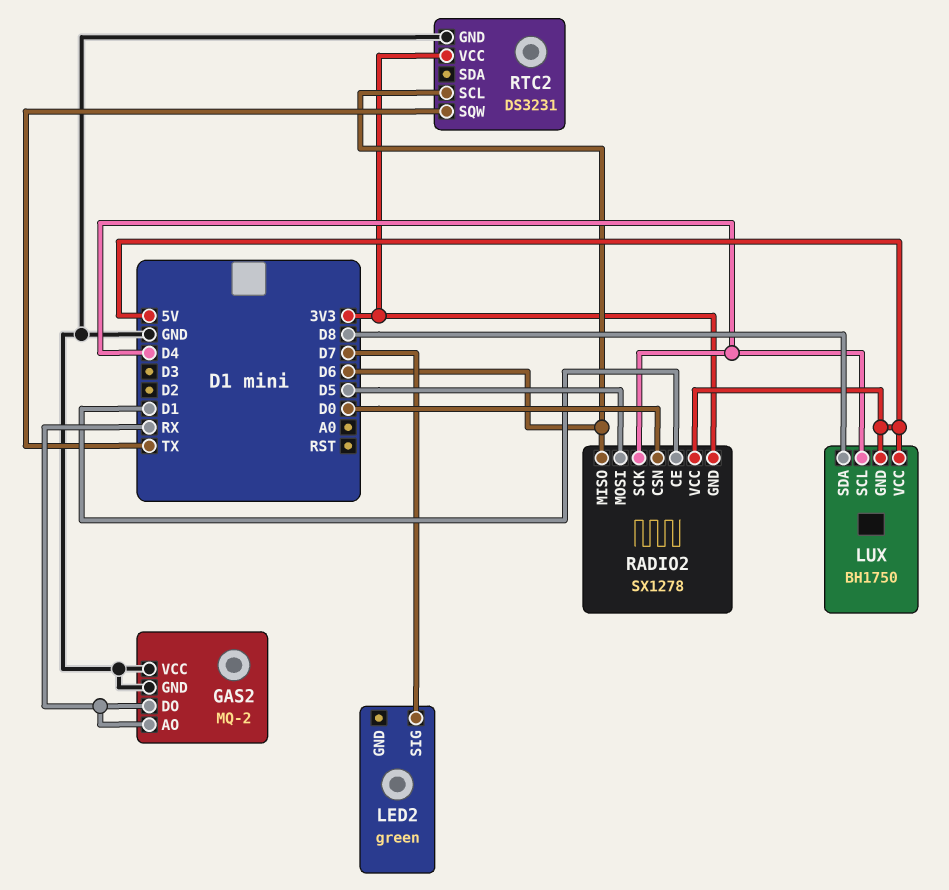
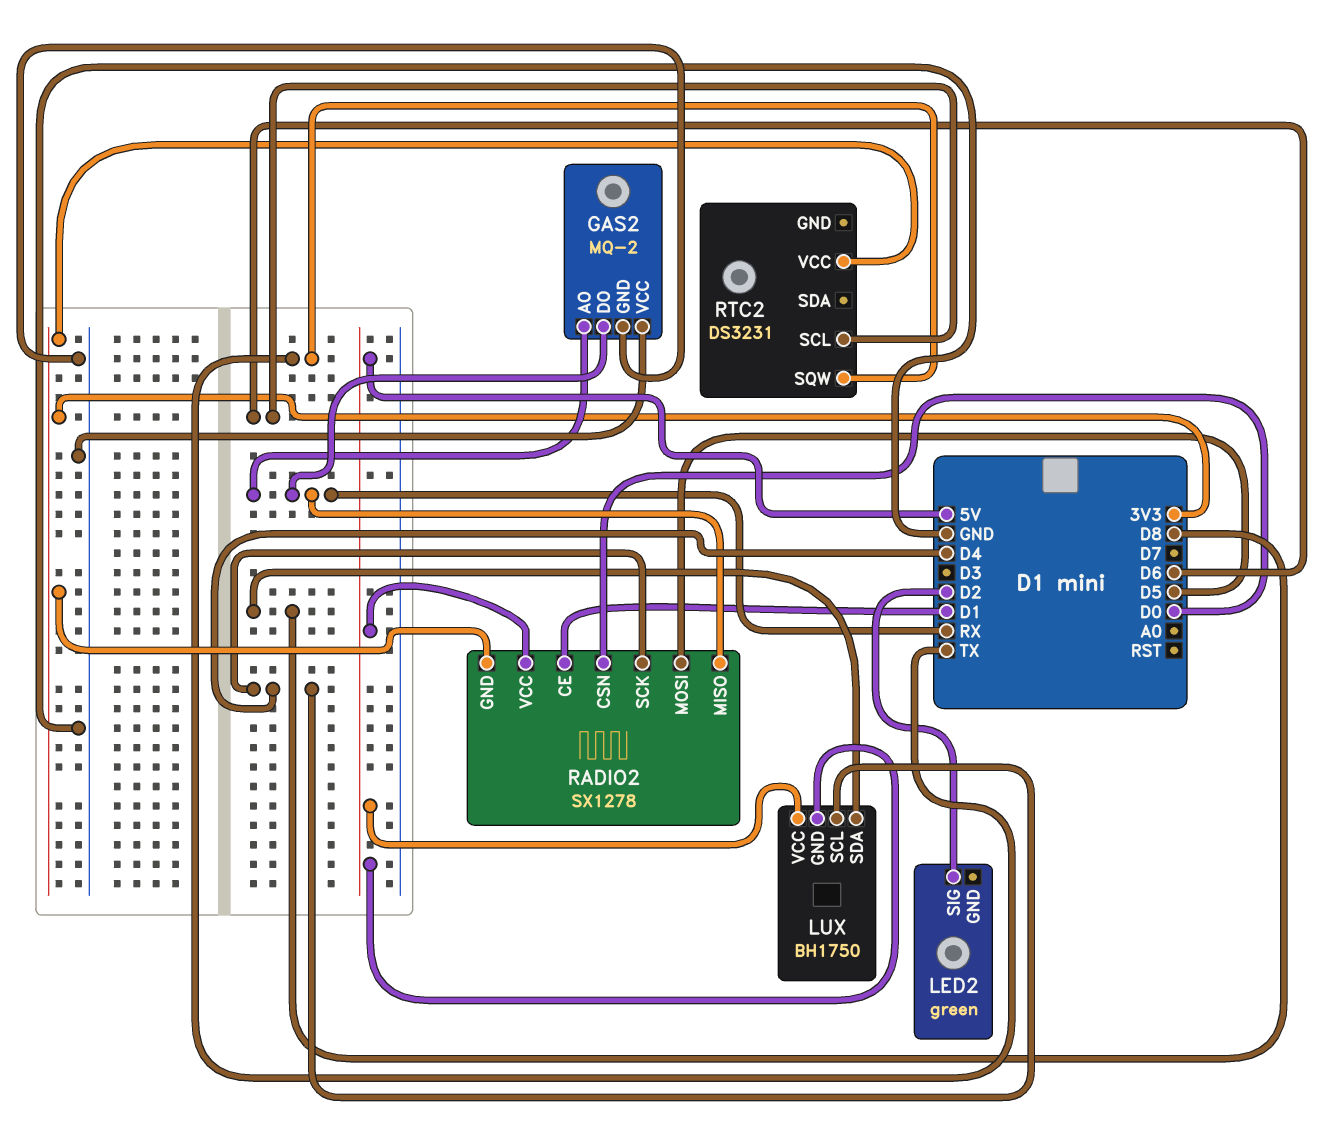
LED2 pin SIG: D7 -> D2
RADIO2 pin MISO: D6 -> RX
RTC2 pin GND: GND -> none

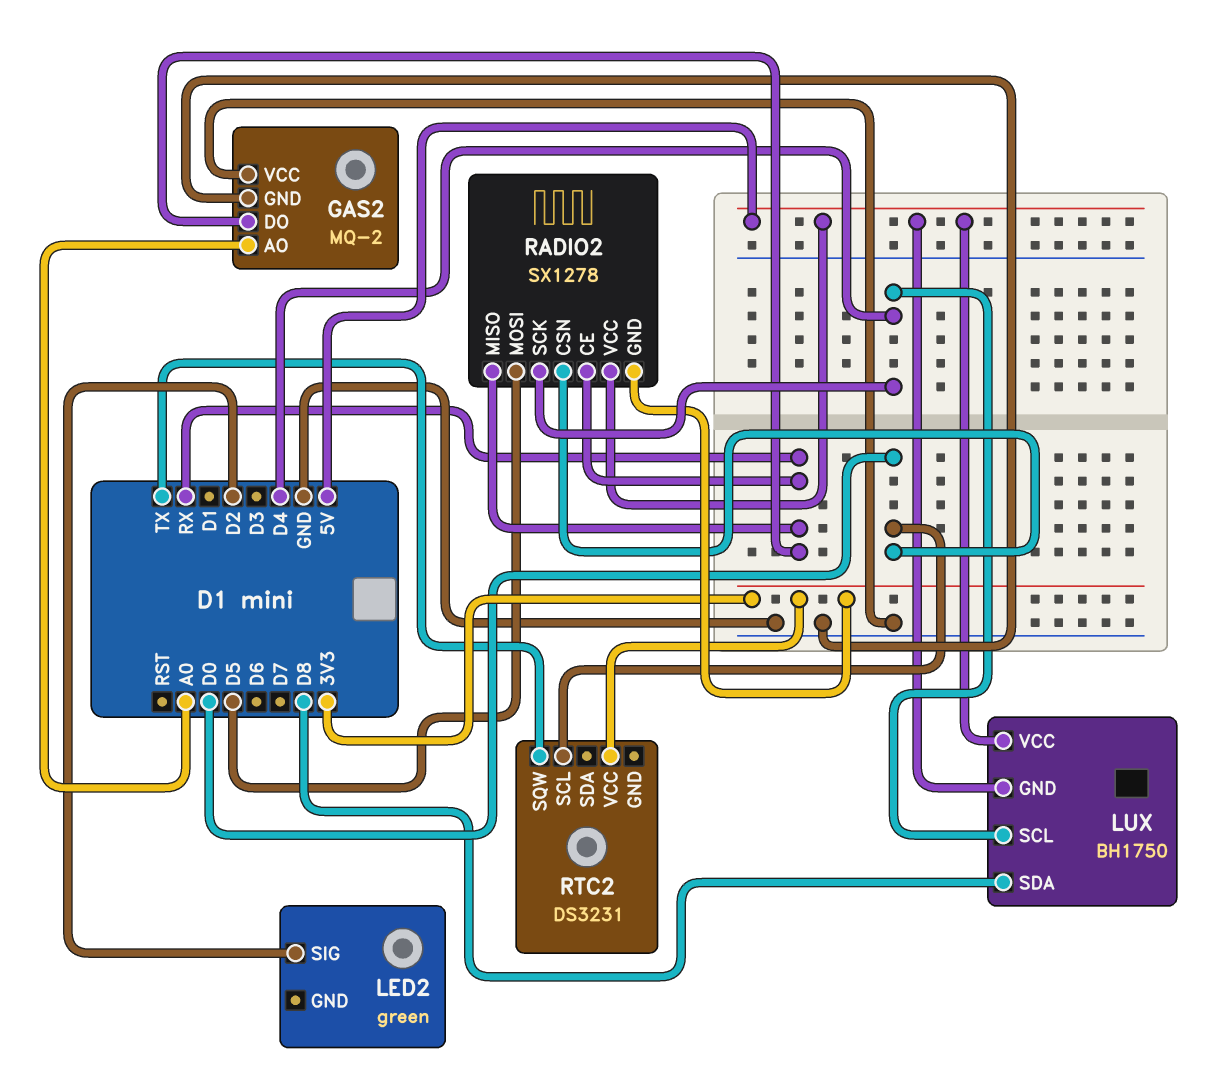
GAS2 pin AO: RX -> A0
RADIO2 pin CE: D1 -> RX
RTC2 pin SCL: D6 -> D0

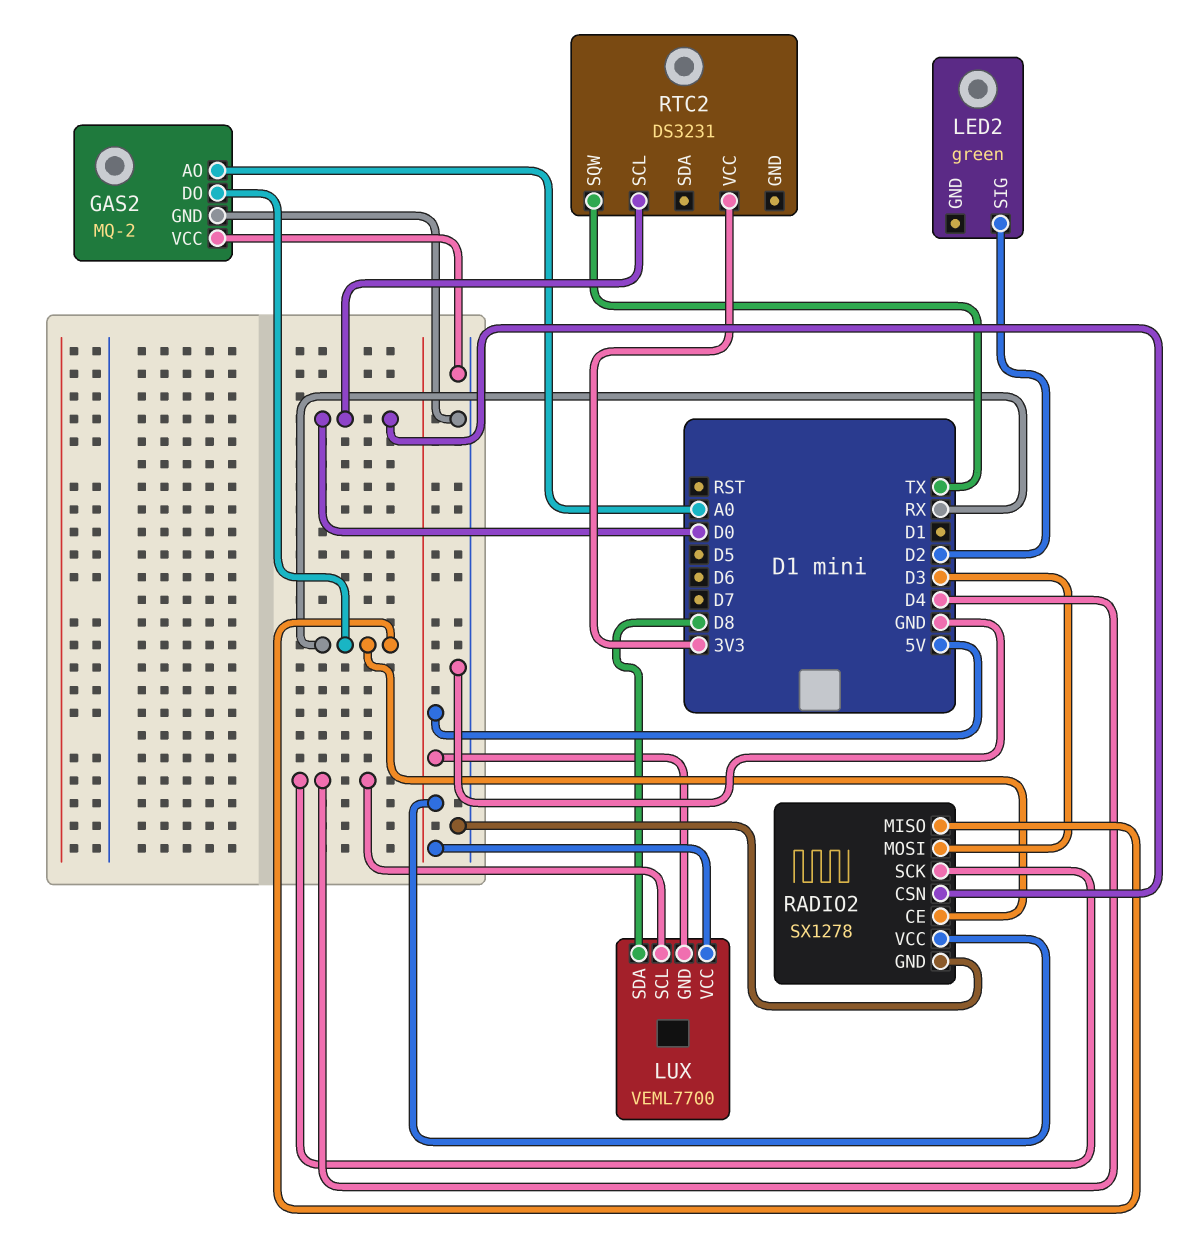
LUX: BH1750 -> VEML7700
RADIO2 pin GND: 3V3 -> GND
RADIO2 pin MOSI: D5 -> D3

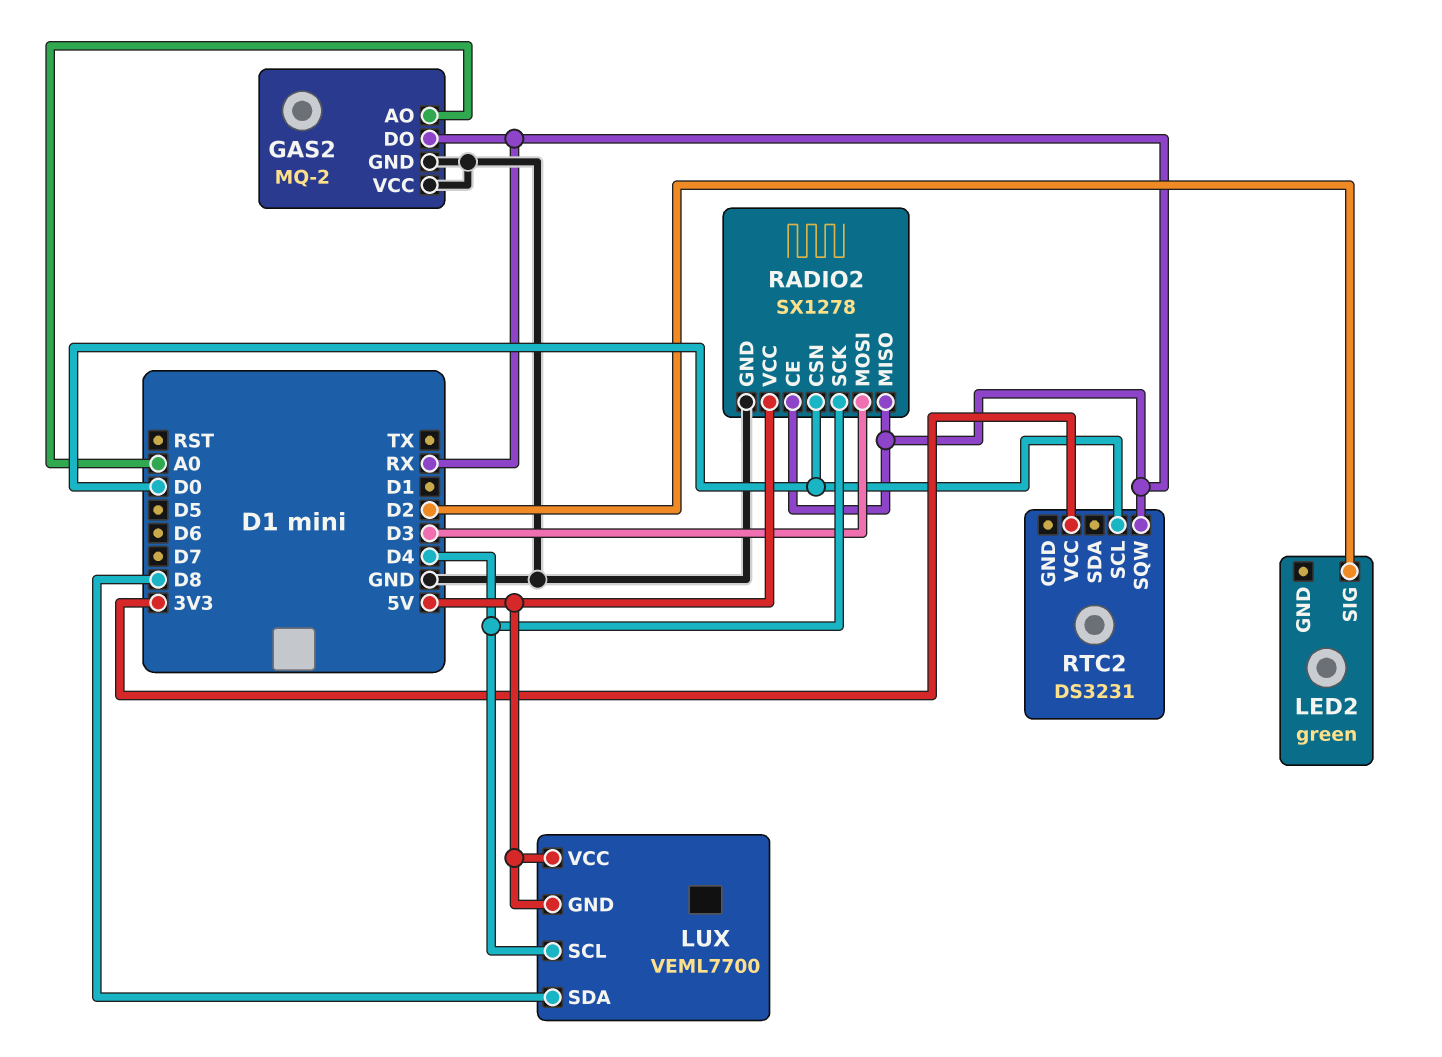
RTC2 pin SQW: TX -> RX

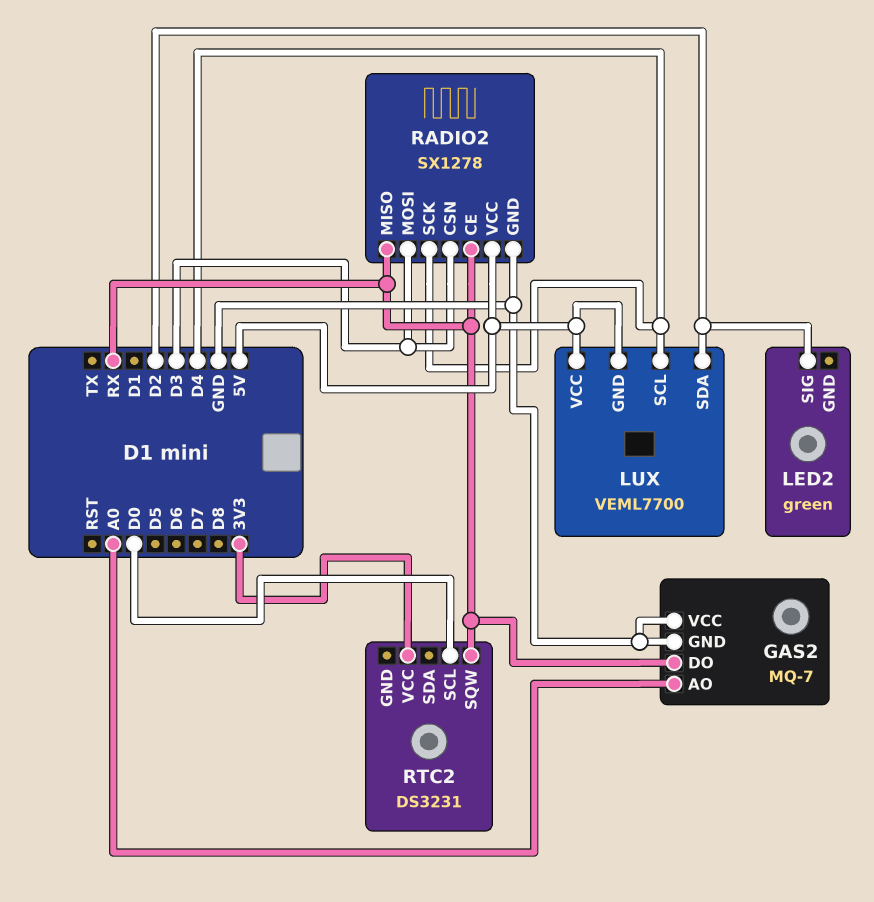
GAS2: MQ-2 -> MQ-7
LUX pin SDA: D8 -> D2
RADIO2 pin CSN: D0 -> D3

